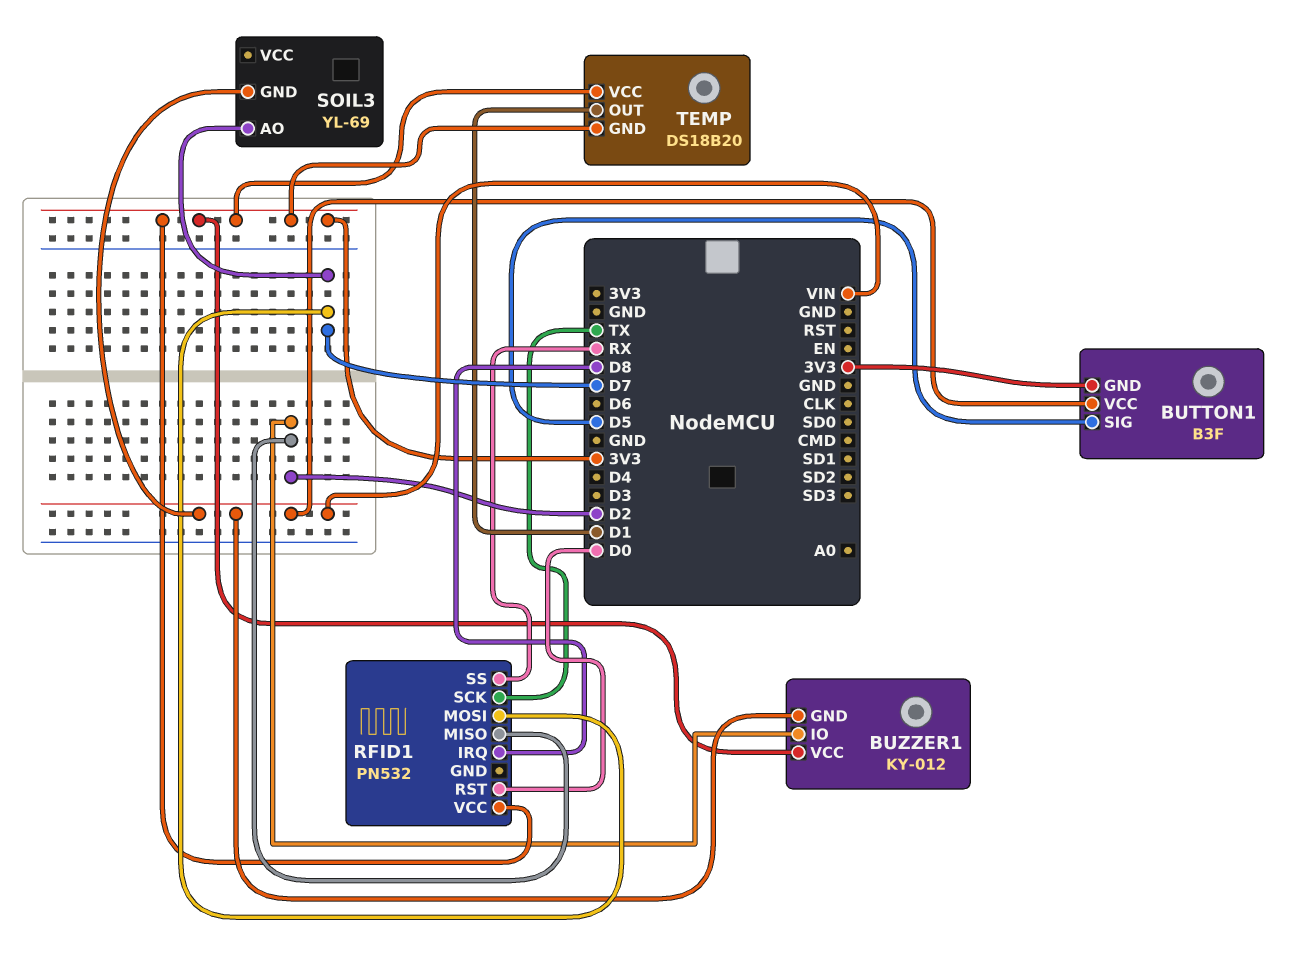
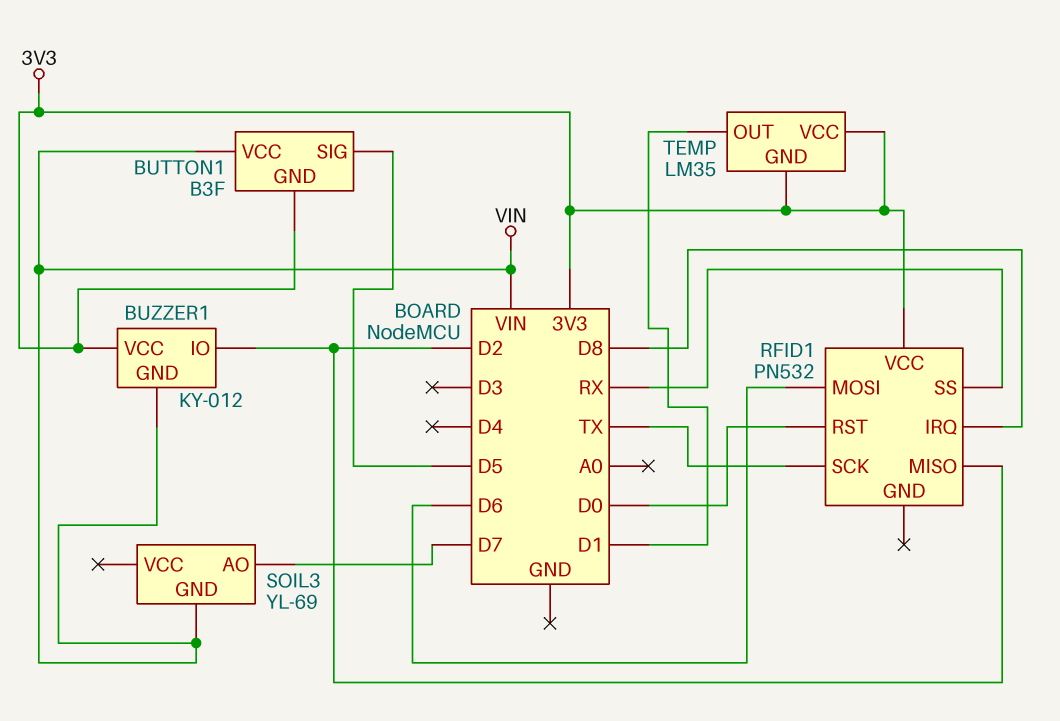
RFID1 pin MOSI: D7 -> D6
TEMP: DS18B20 -> LM35

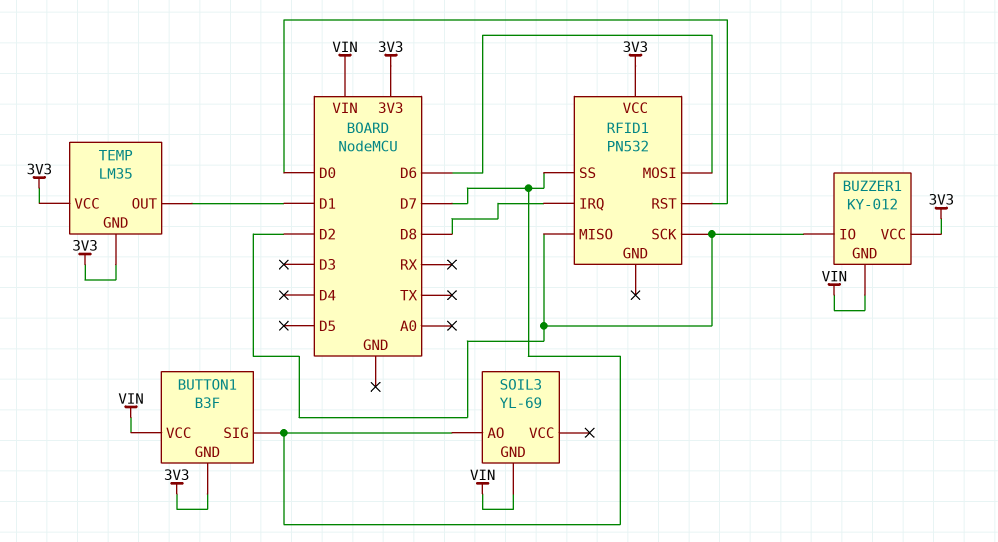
BUTTON1 pin SIG: D5 -> D7
RFID1 pin SCK: TX -> D2
RFID1 pin SS: RX -> D7

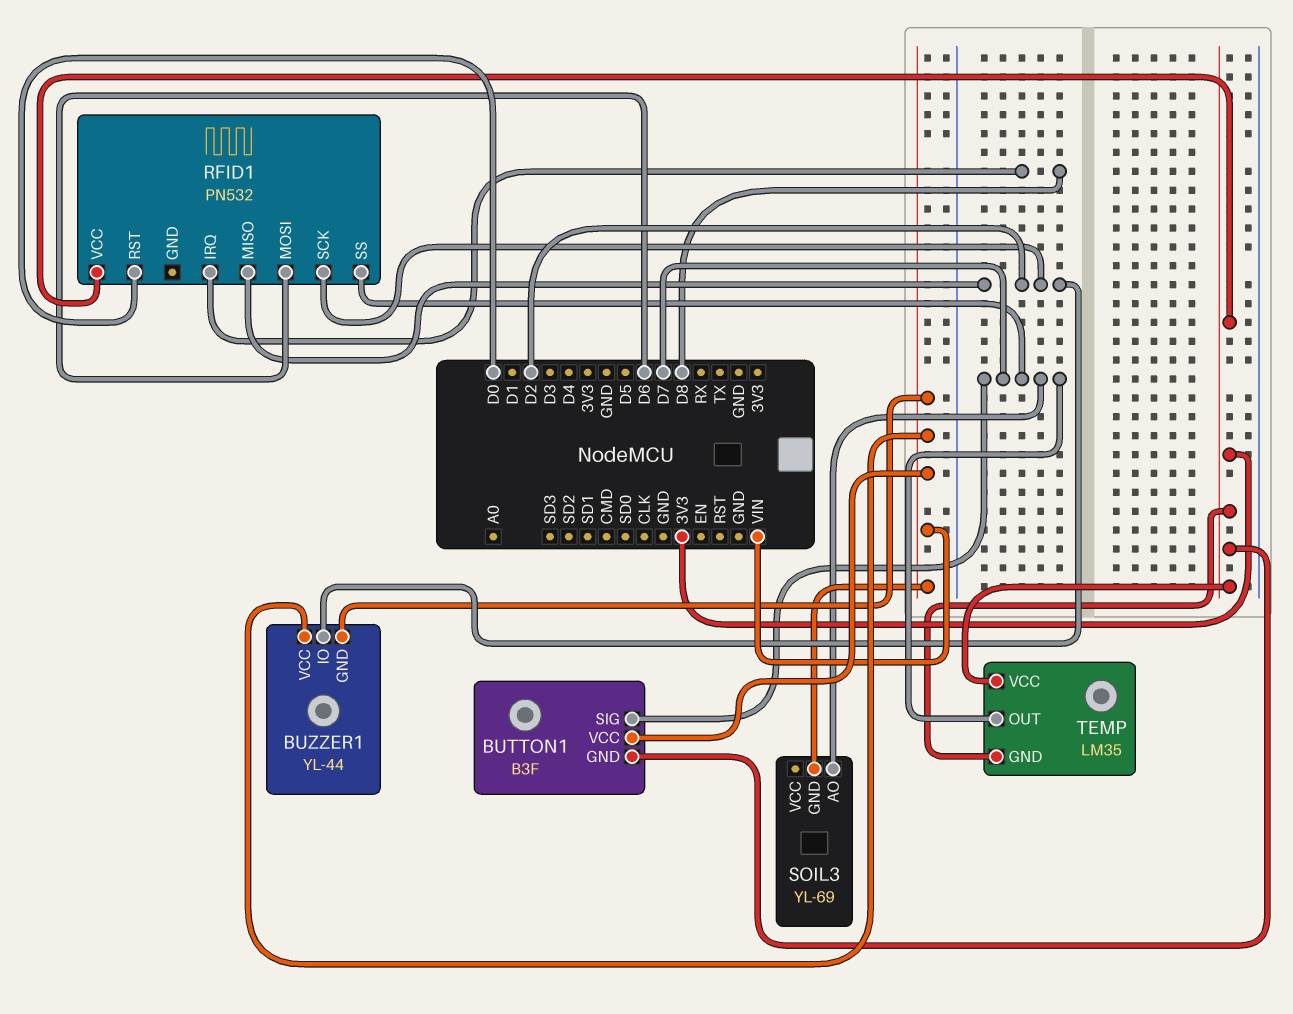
BUZZER1: KY-012 -> YL-44
BUZZER1 pin VCC: 3V3 -> VIN
TEMP pin OUT: D1 -> D7

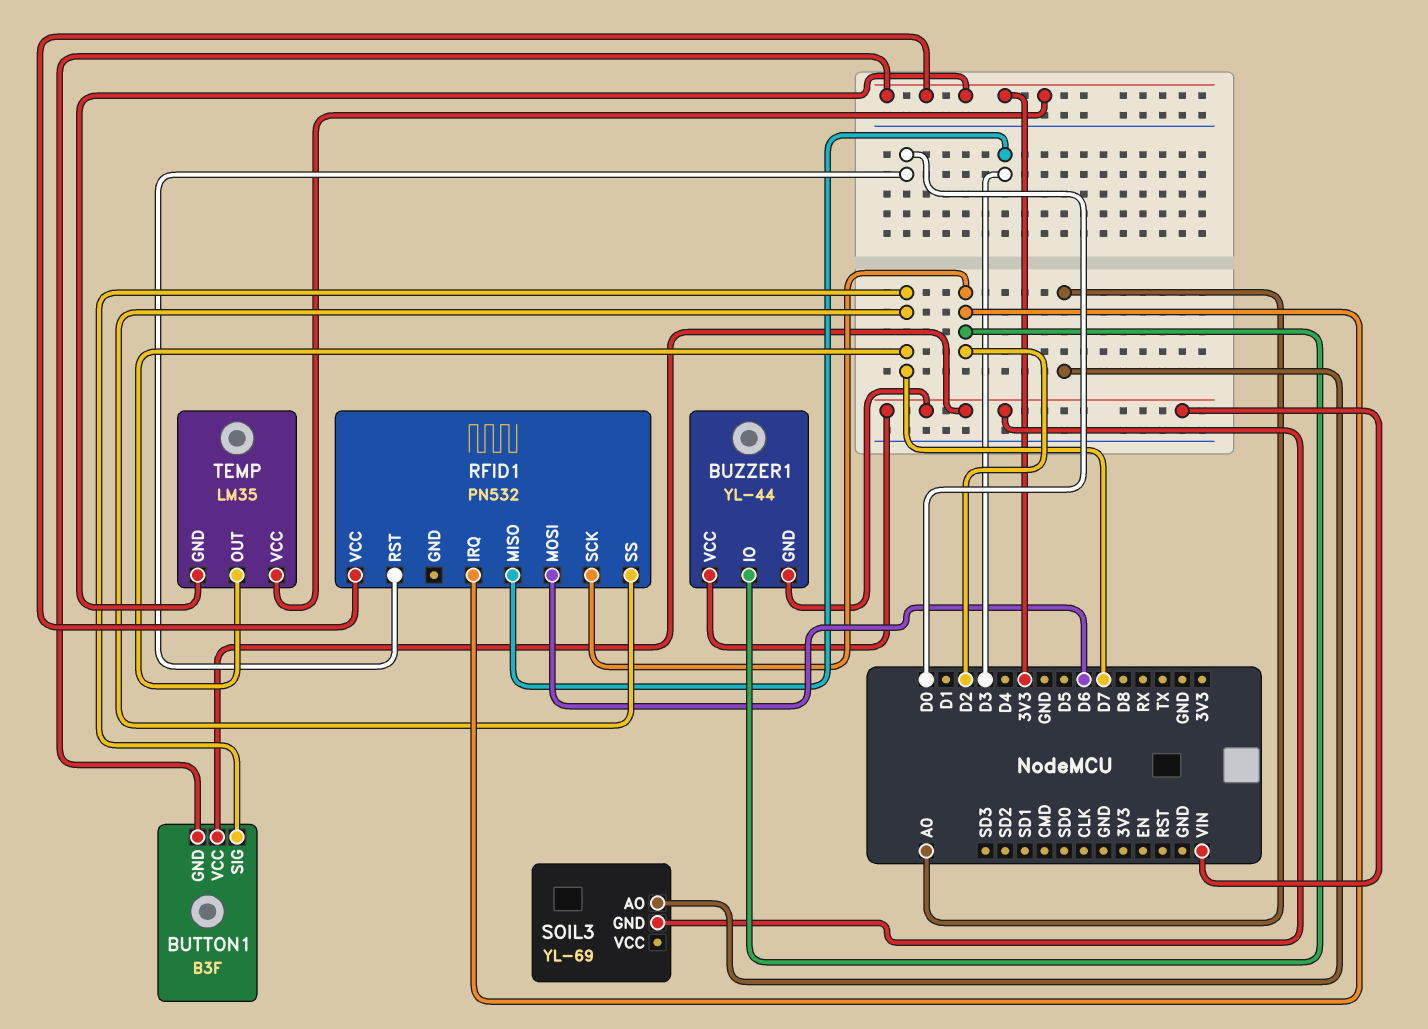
RFID1 pin IRQ: D8 -> D2
RFID1 pin MISO: D2 -> D3
SOIL3 pin AO: D7 -> A0

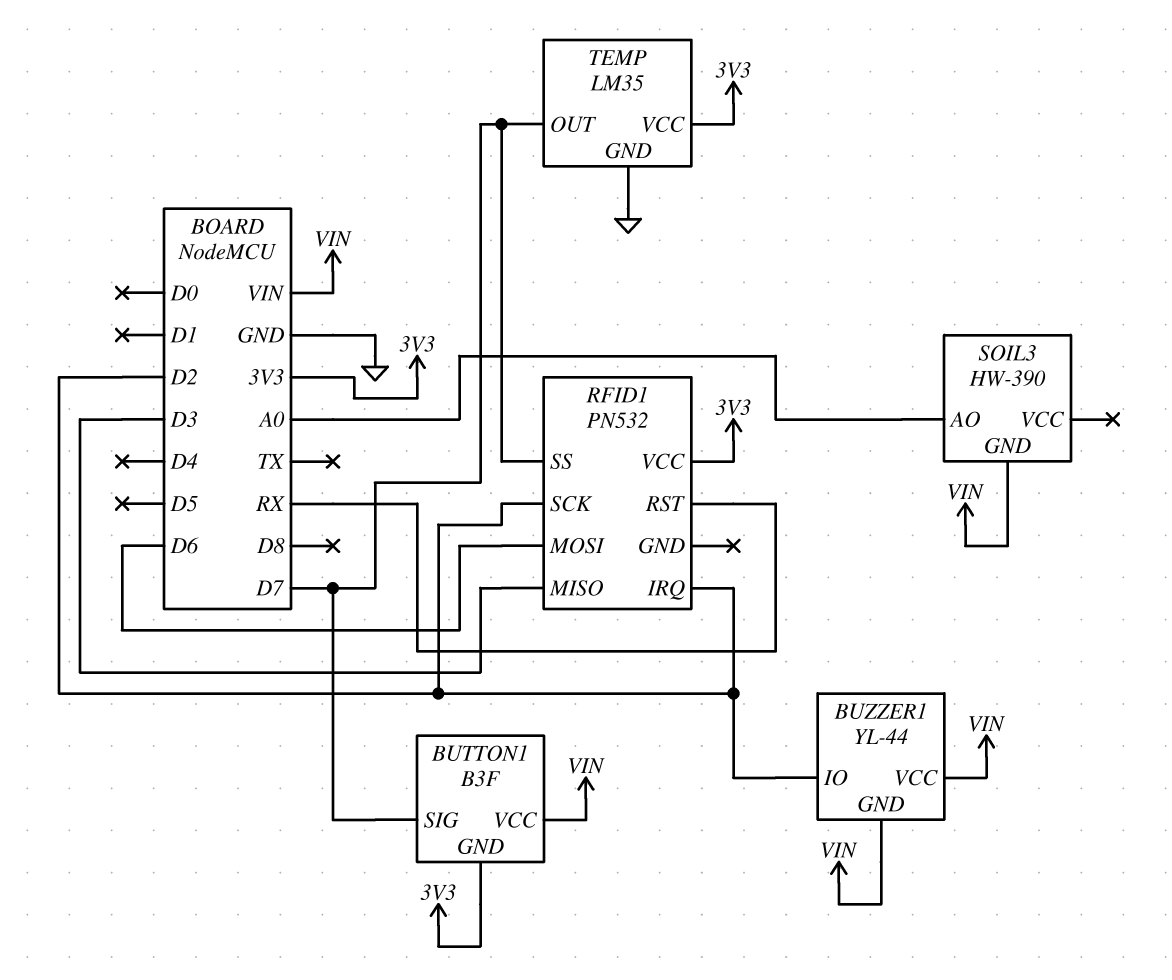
RFID1 pin RST: D0 -> RX
SOIL3: YL-69 -> HW-390
TEMP pin GND: 3V3 -> GND

